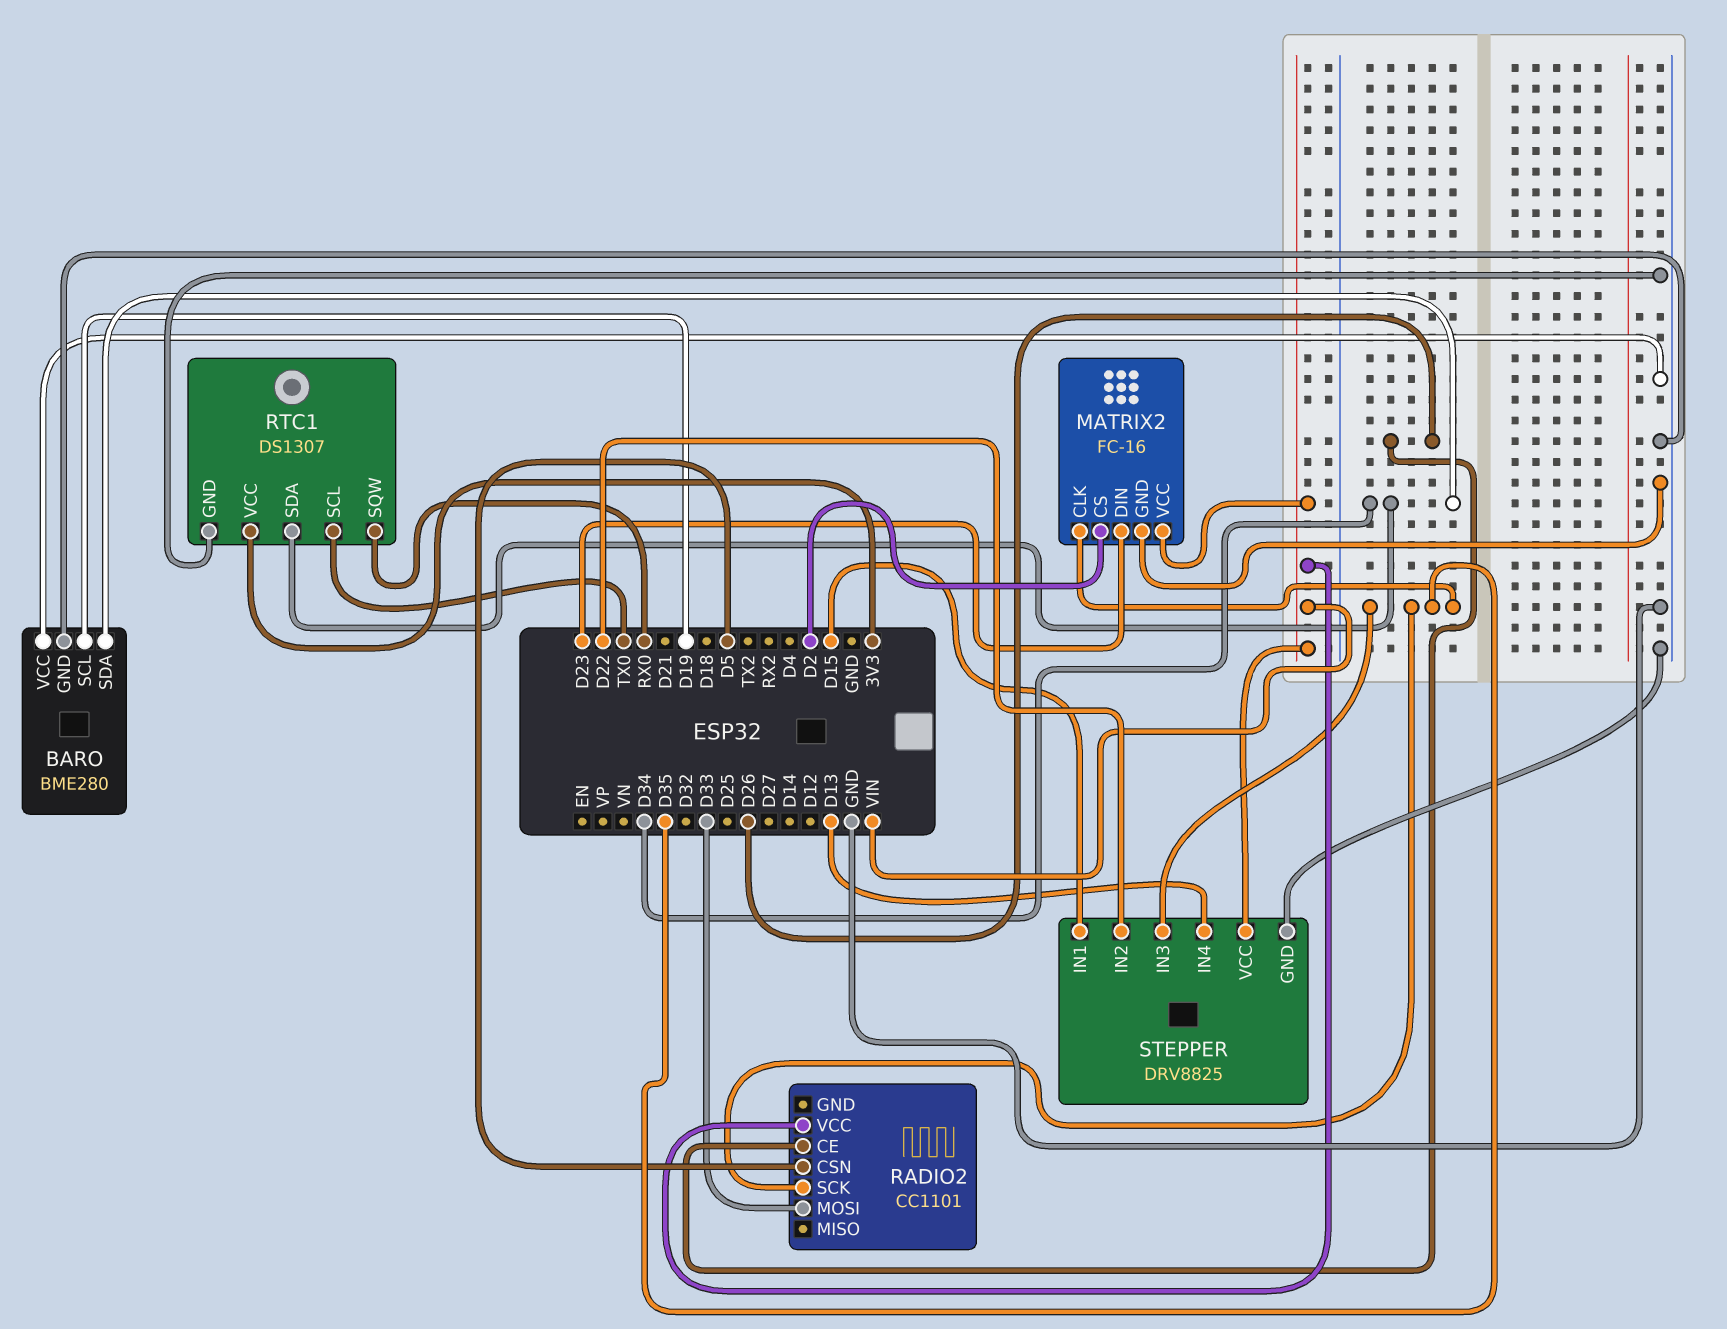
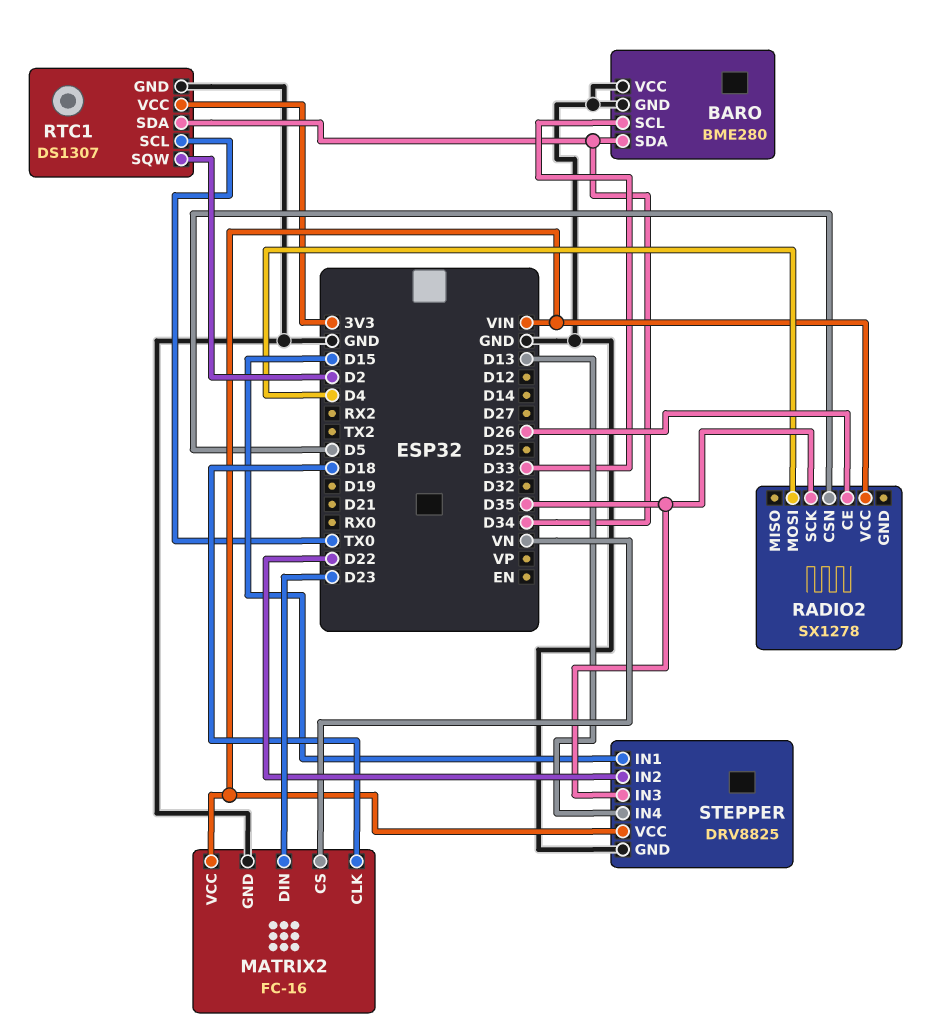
BARO pin SCL: D19 -> D33
MATRIX2 pin CLK: D35 -> D18
MATRIX2 pin CS: D2 -> VN
RADIO2: CC1101 -> SX1278
RADIO2 pin MOSI: D33 -> D4
RTC1 pin SQW: RX0 -> D2

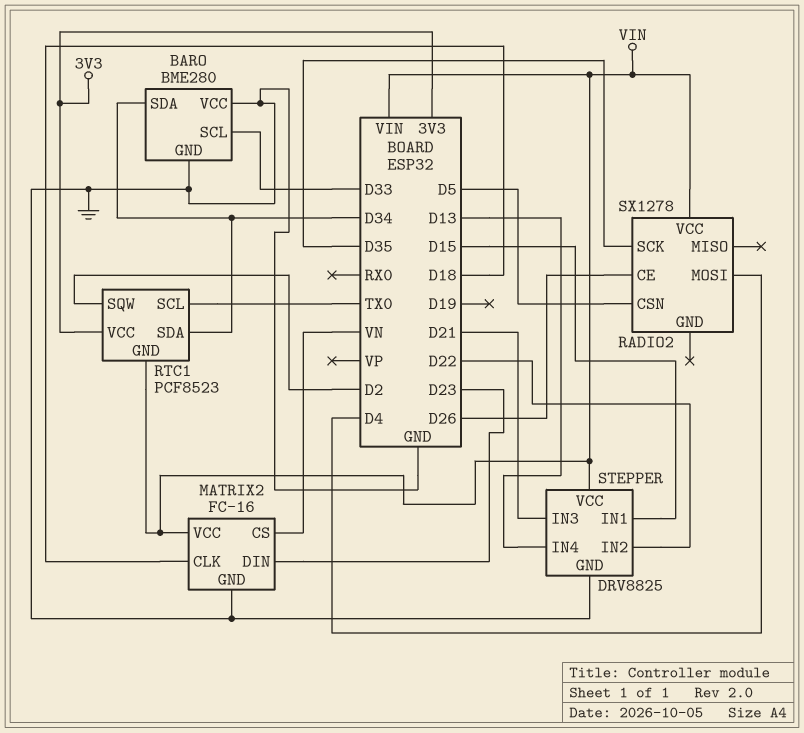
RTC1: DS1307 -> PCF8523
RTC1 pin GND: GND -> VIN
STEPPER pin IN3: D35 -> D21

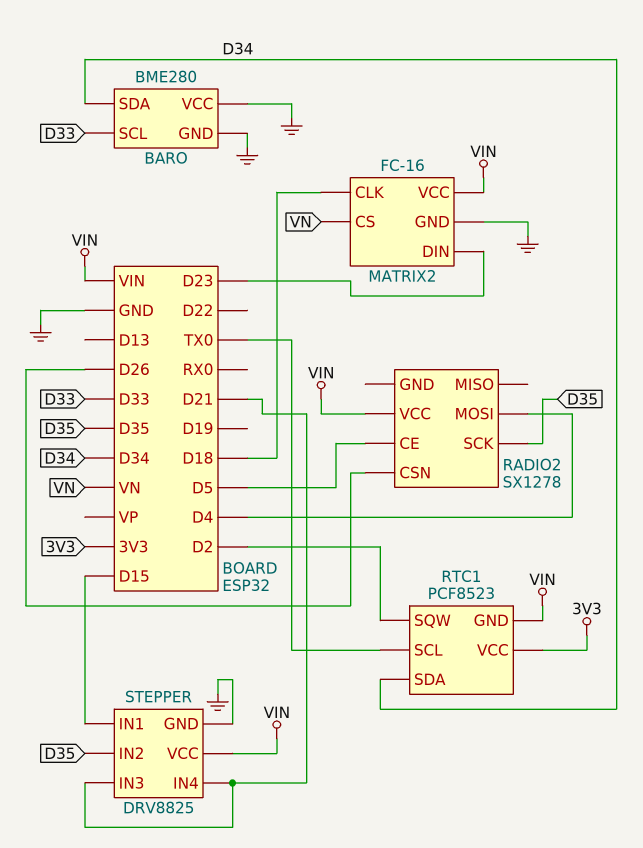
RADIO2 pin CE: D26 -> D5
RADIO2 pin CSN: D5 -> D26
STEPPER pin IN2: D22 -> D35
STEPPER pin IN4: D13 -> D21

